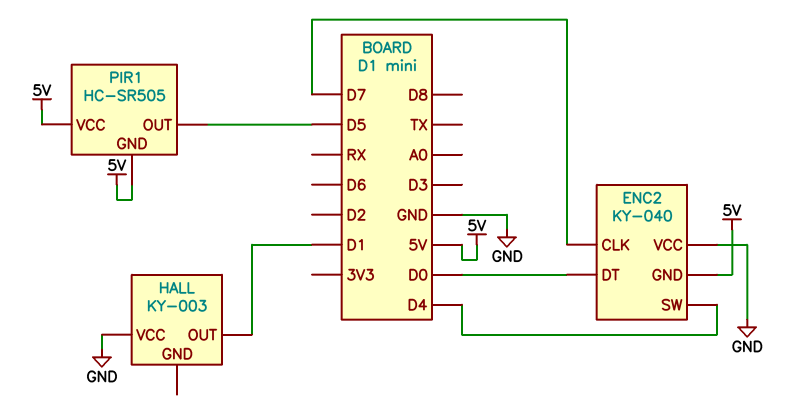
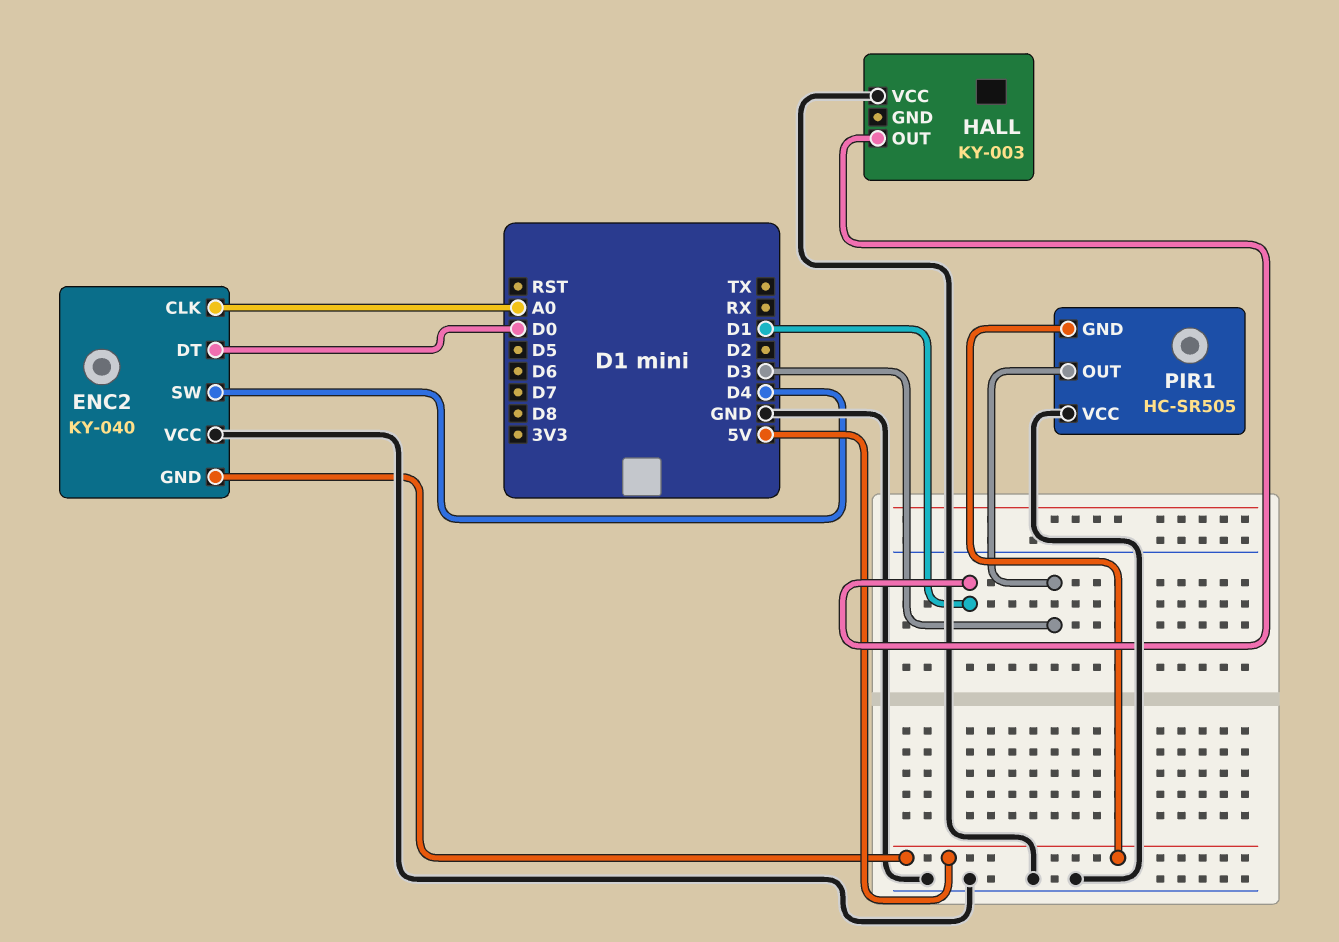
ENC2 pin CLK: D7 -> A0
PIR1 pin OUT: D5 -> D3
PIR1 pin VCC: 5V -> GND

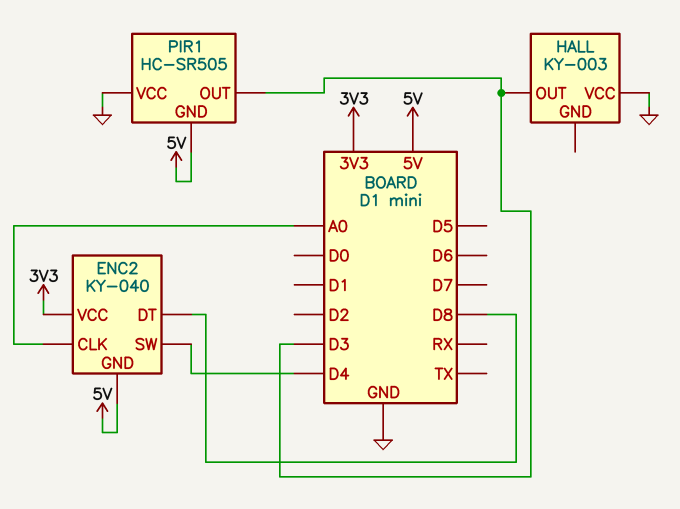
ENC2 pin DT: D0 -> D8
ENC2 pin VCC: GND -> 3V3
HALL pin OUT: D1 -> D3

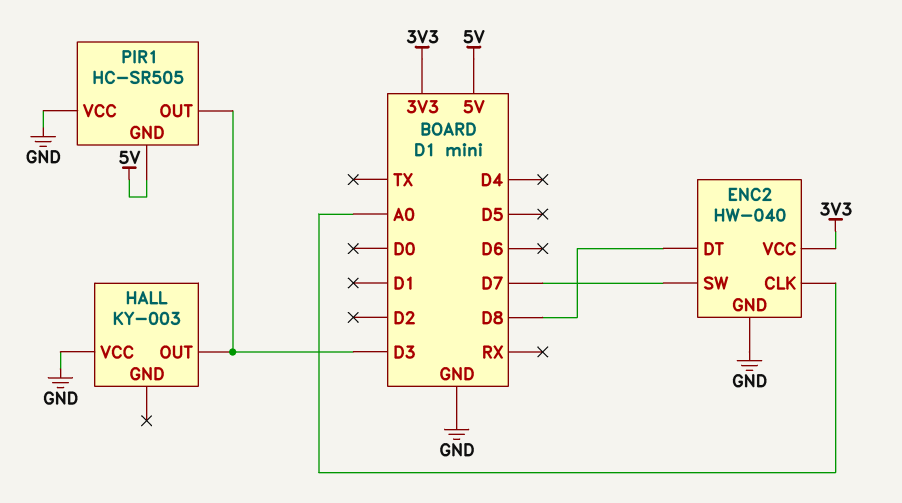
ENC2: KY-040 -> HW-040
ENC2 pin GND: 5V -> GND
ENC2 pin SW: D4 -> D7

